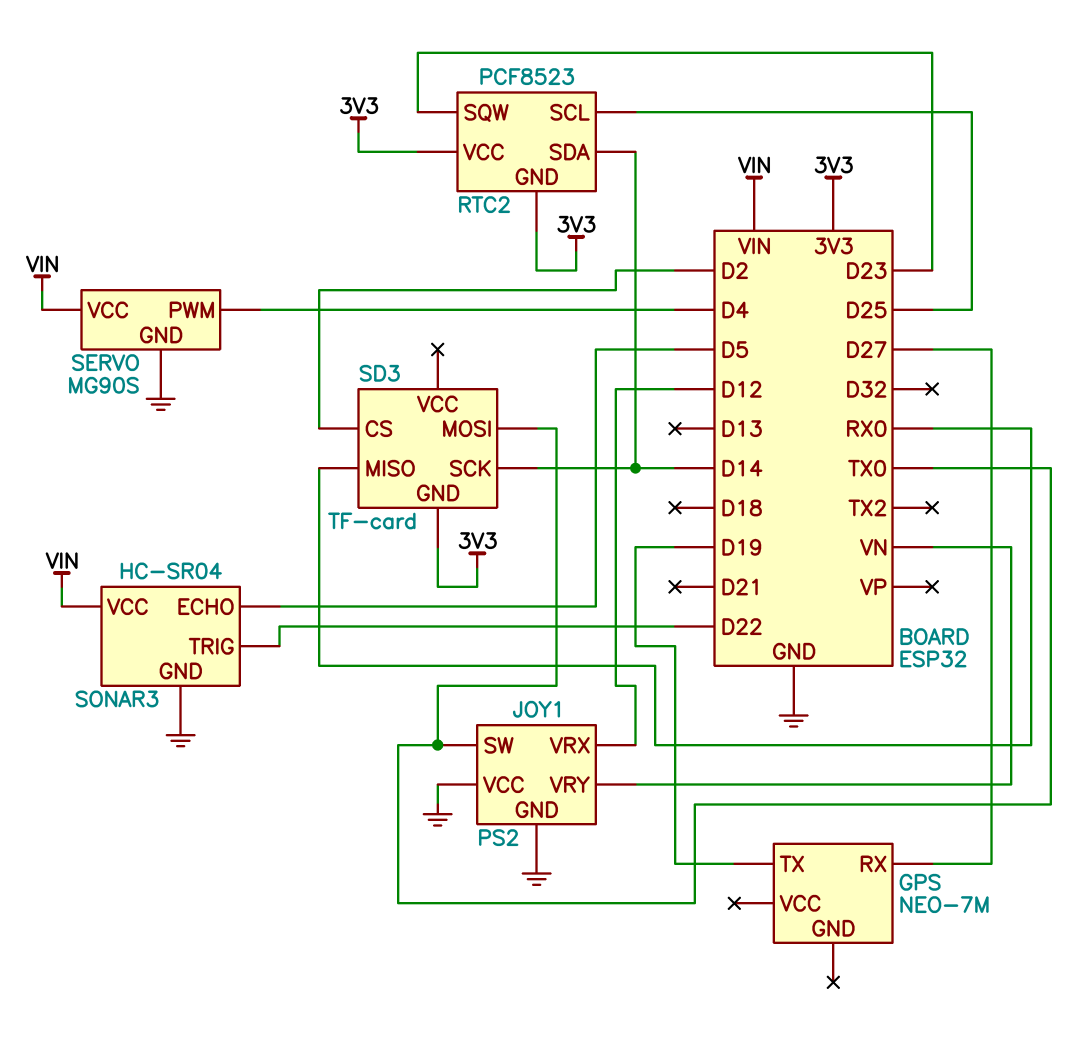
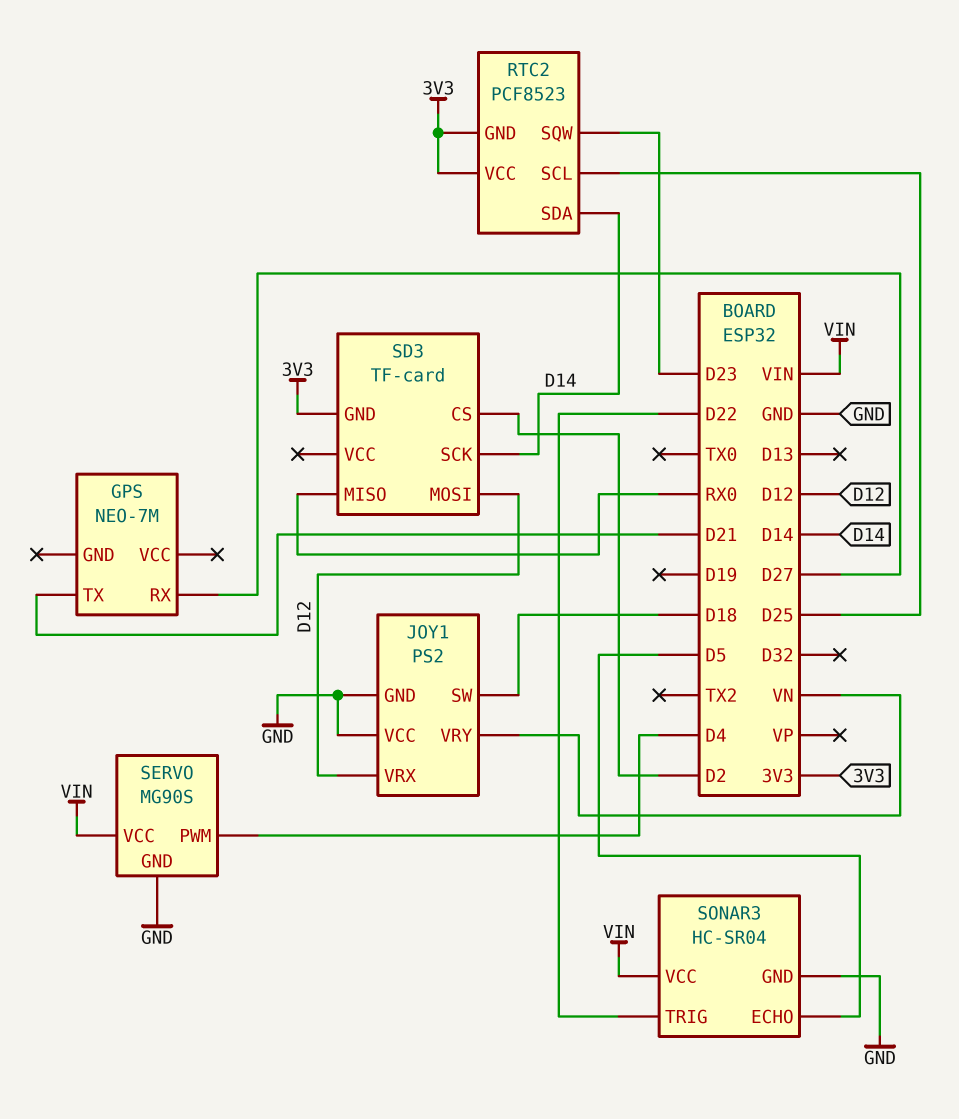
GPS pin TX: D19 -> D21
JOY1 pin SW: TX0 -> D18
SD3 pin MOSI: TX0 -> D12

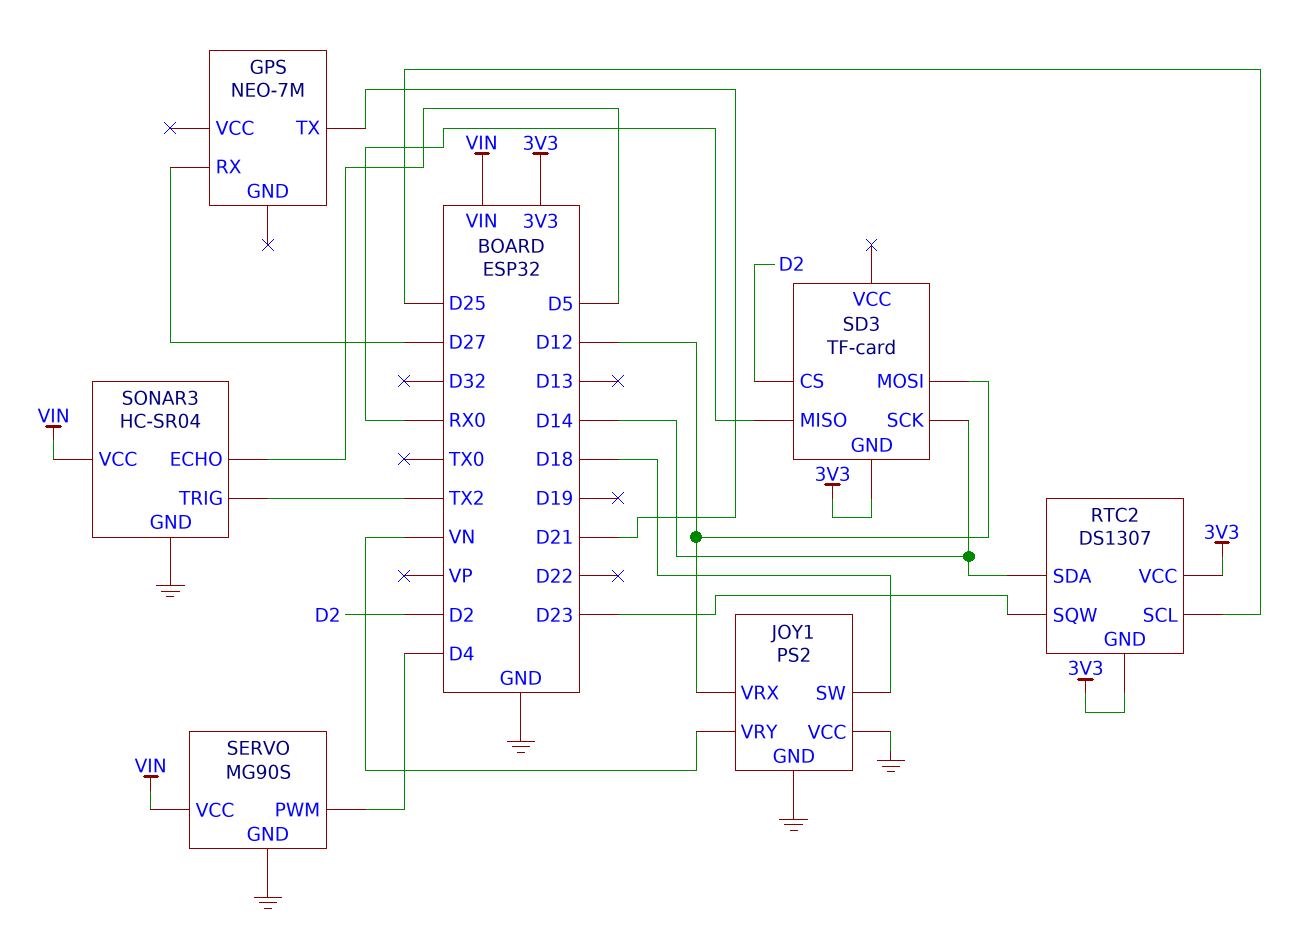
RTC2: PCF8523 -> DS1307
SONAR3 pin TRIG: D22 -> TX2

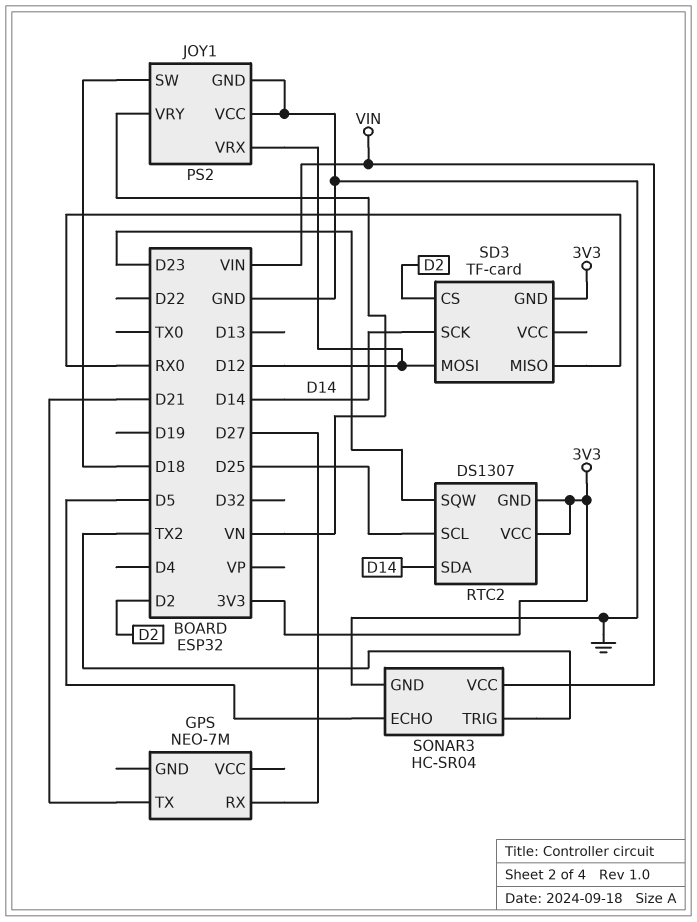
SERVO: MG90S -> none
SERVO pin GND: GND -> none
SERVO pin PWM: D4 -> none
SERVO pin VCC: VIN -> none

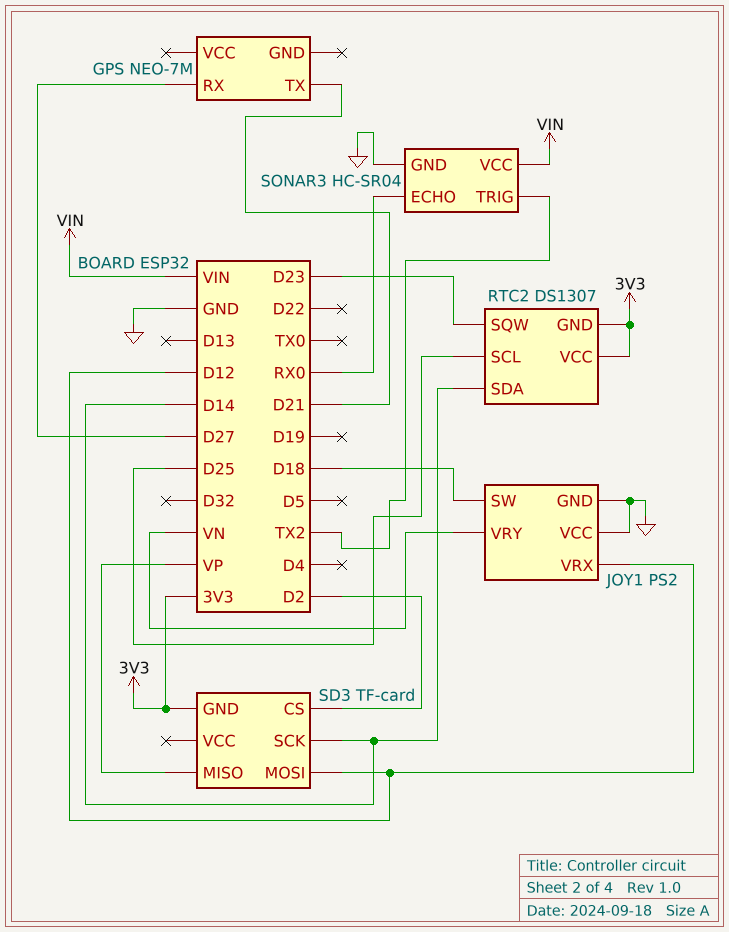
SD3 pin MISO: RX0 -> VP
SONAR3 pin ECHO: D5 -> RX0

